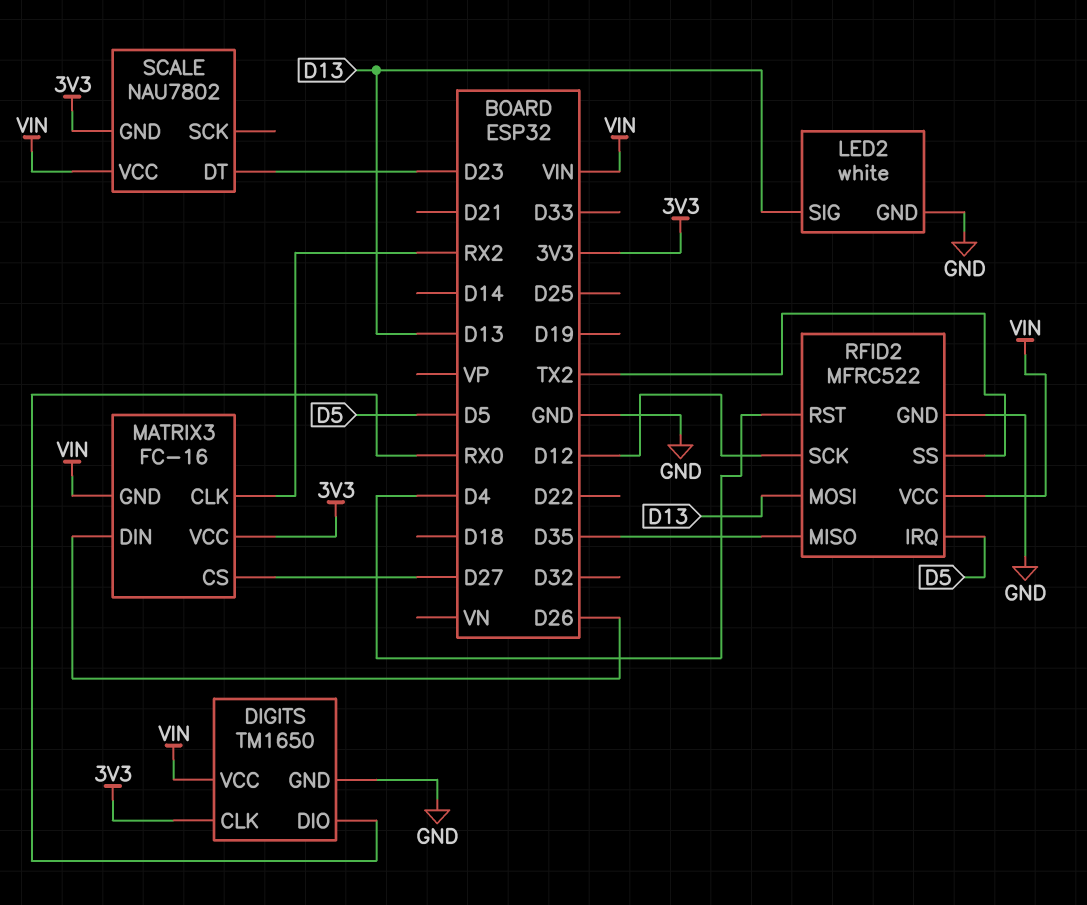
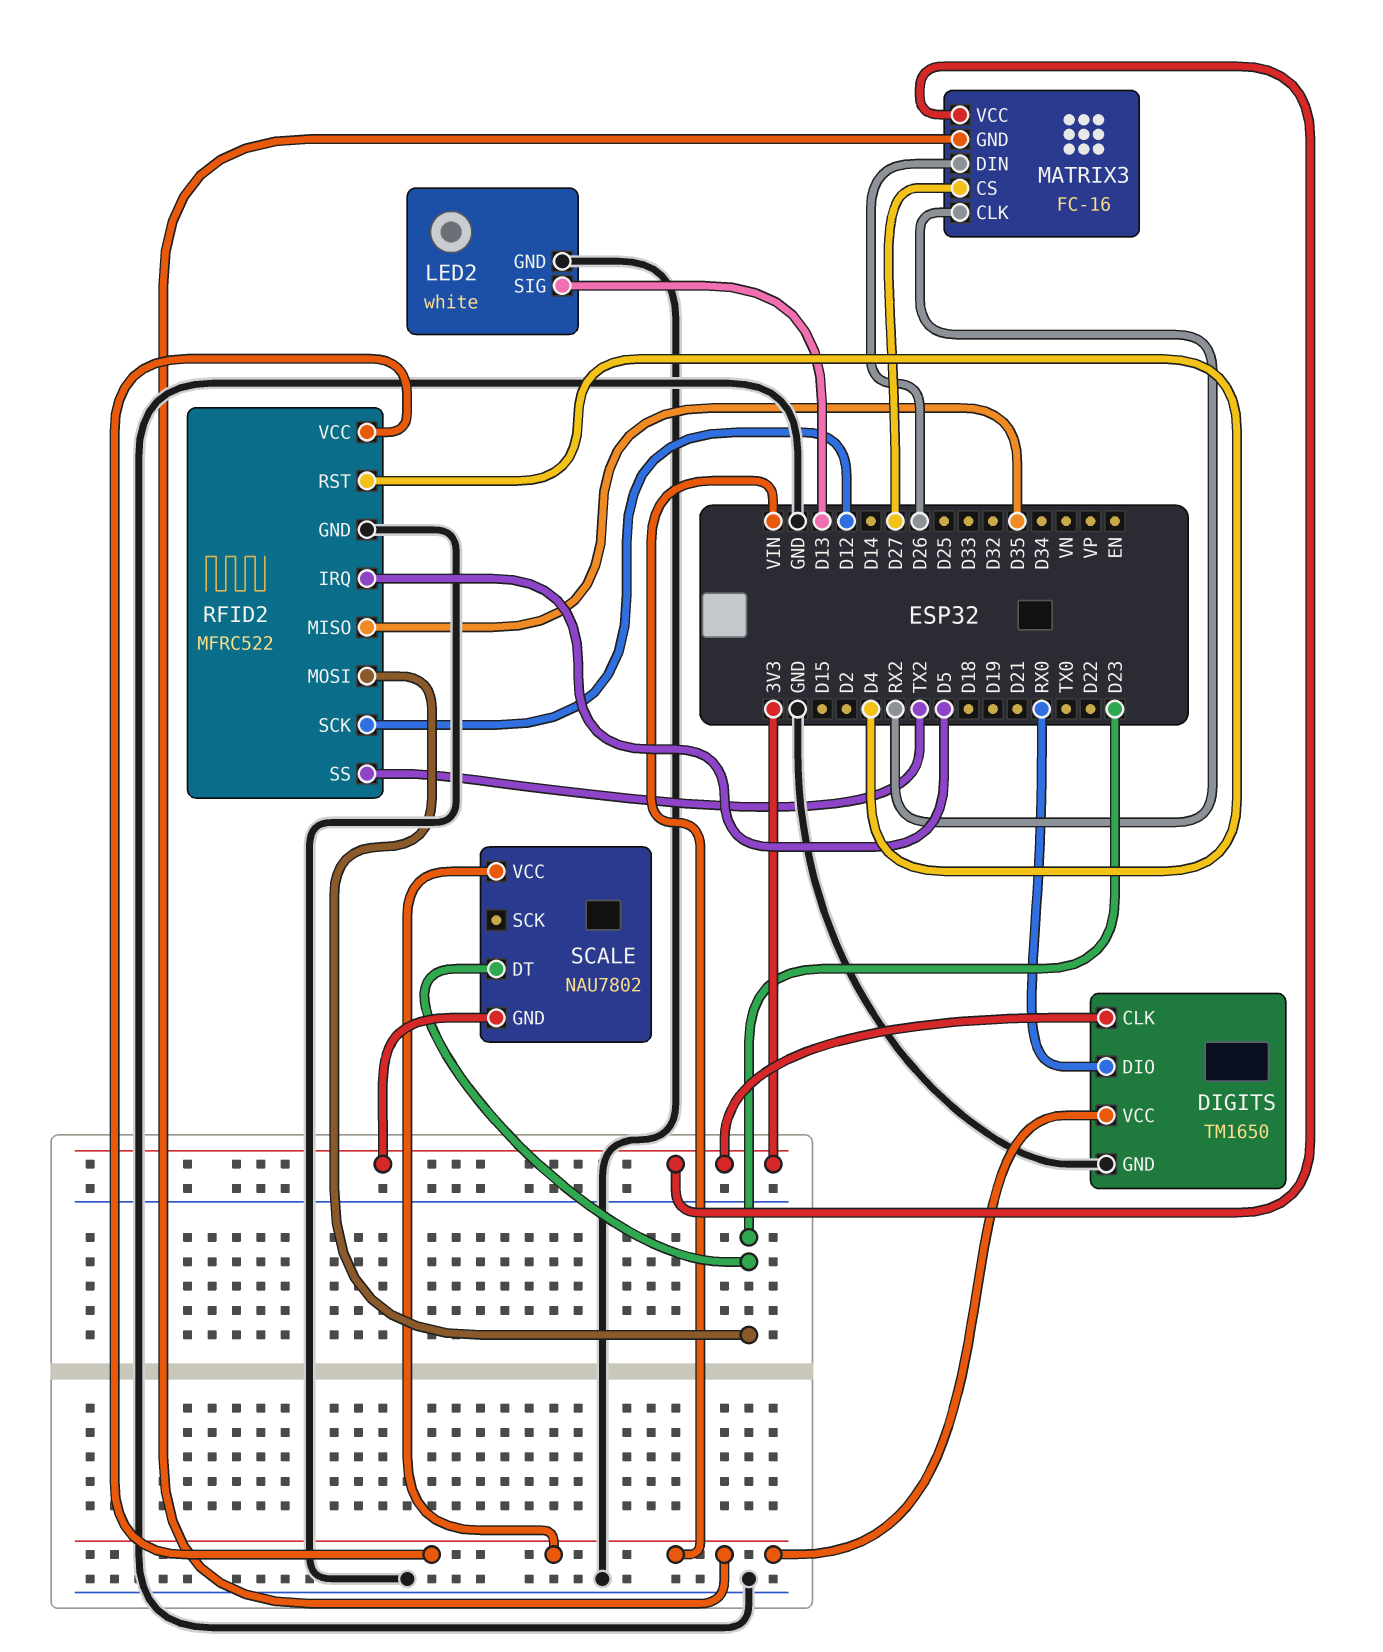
RFID2 pin MOSI: D13 -> D23

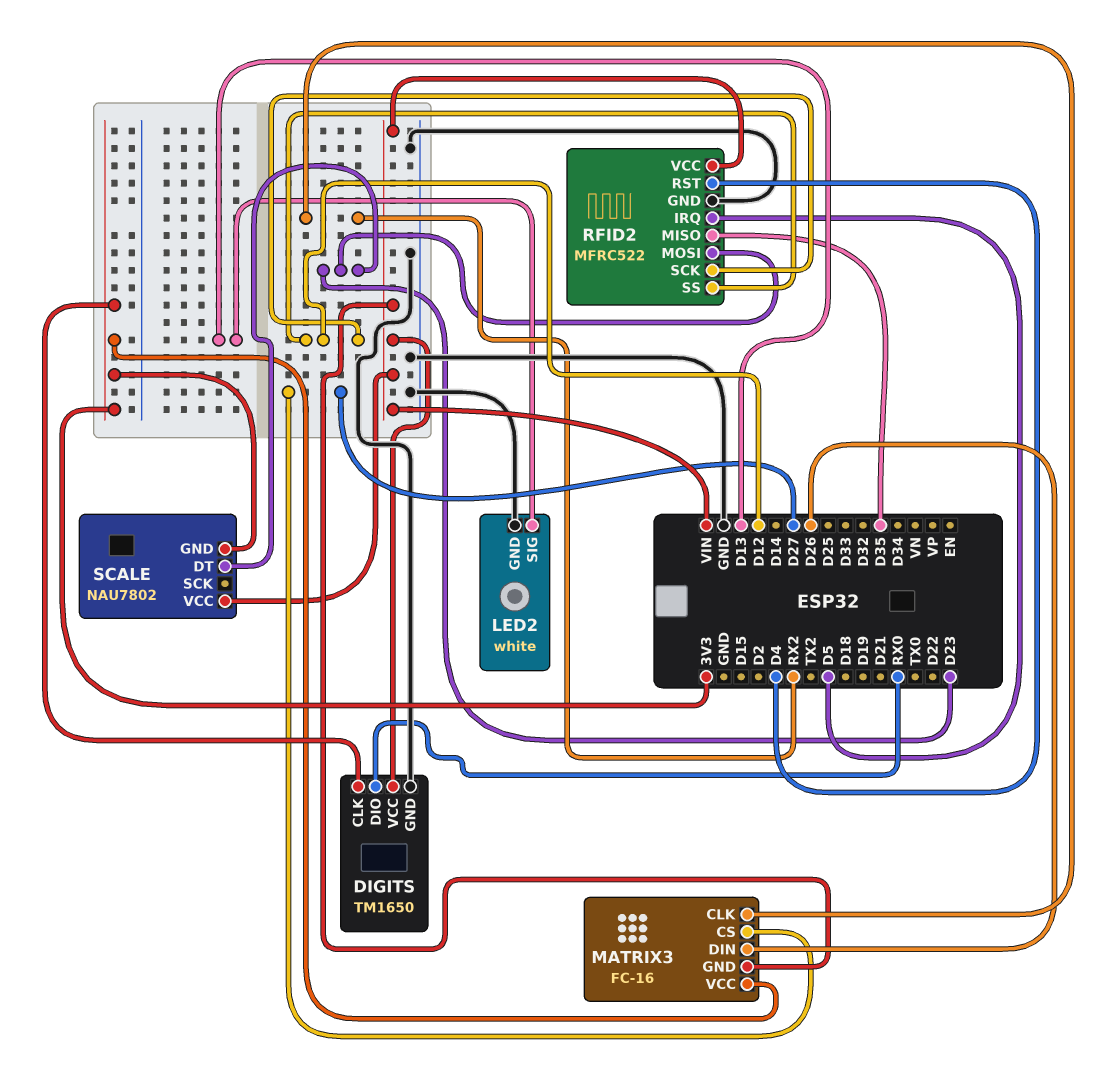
RFID2 pin SS: TX2 -> D12

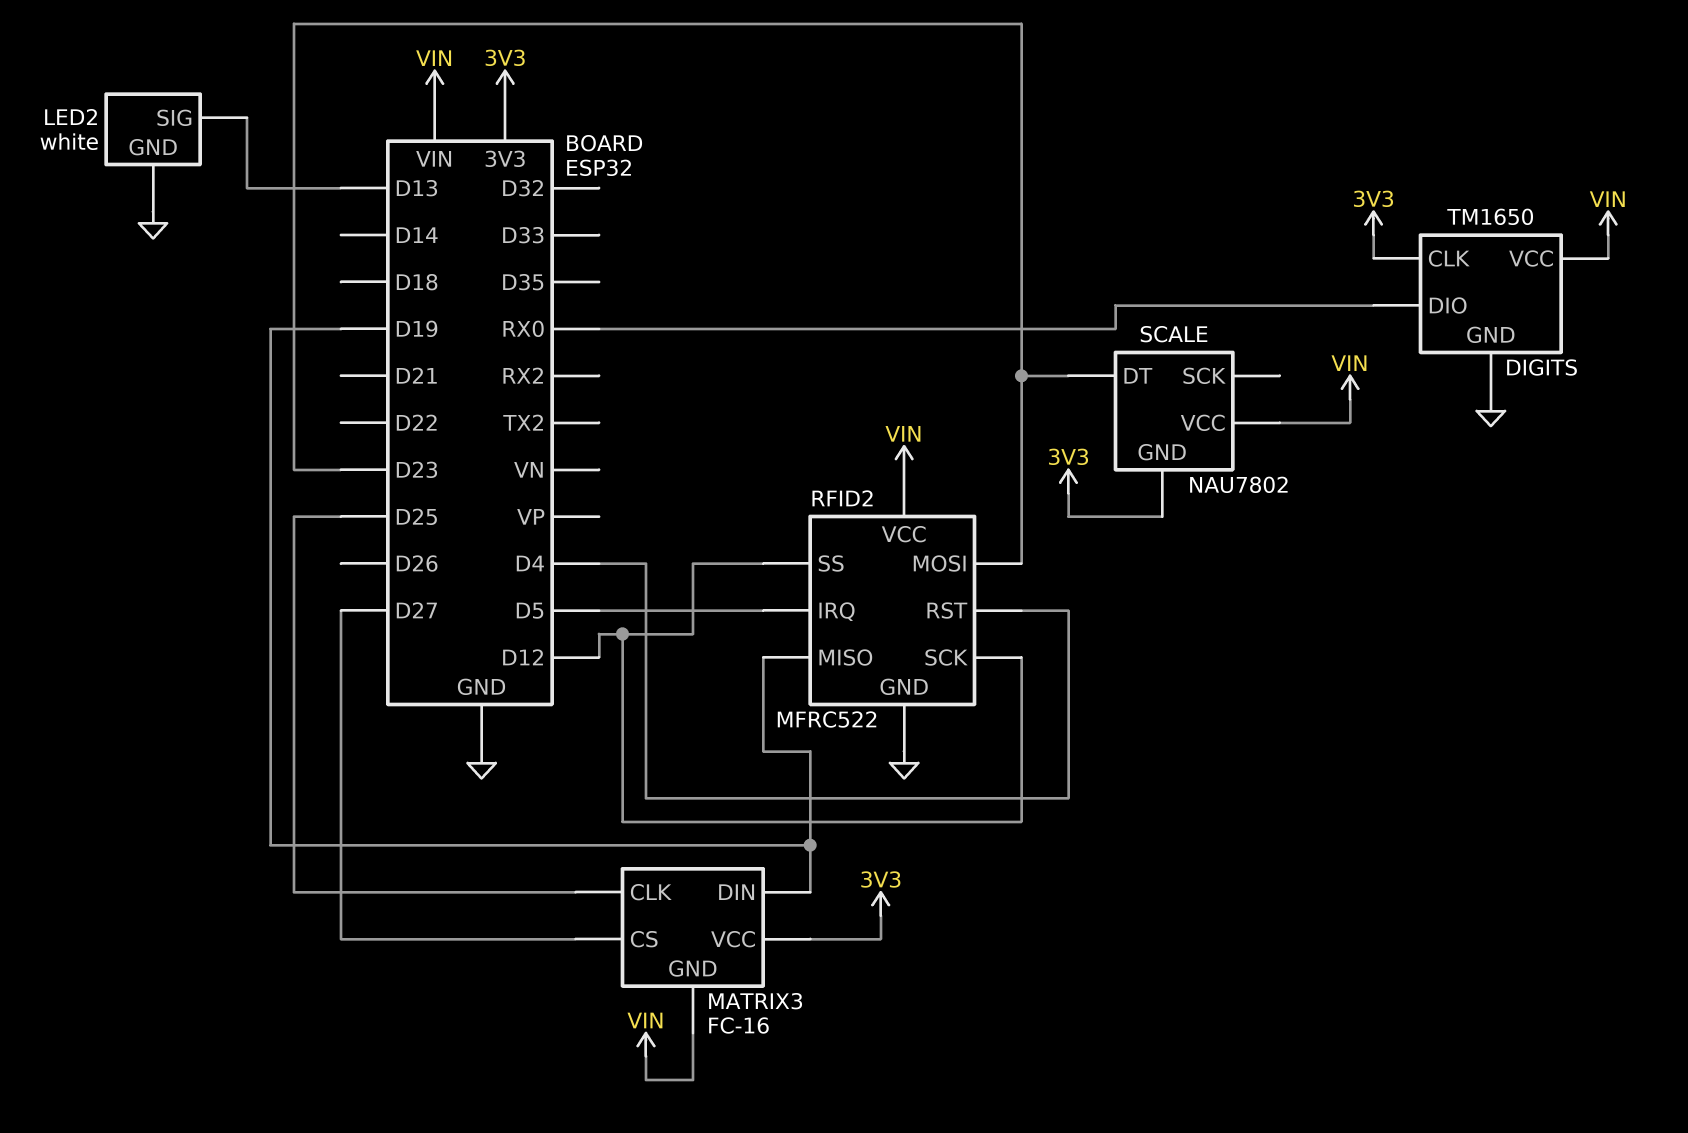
MATRIX3 pin CLK: RX2 -> D25
MATRIX3 pin DIN: D26 -> D19
RFID2 pin MISO: D35 -> D19

